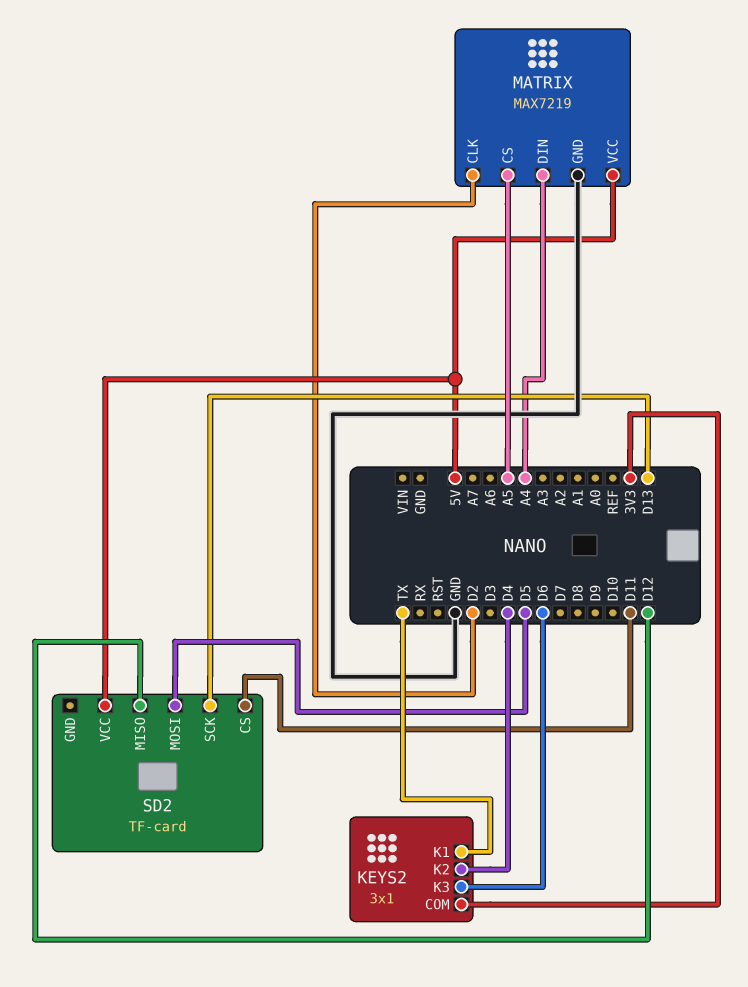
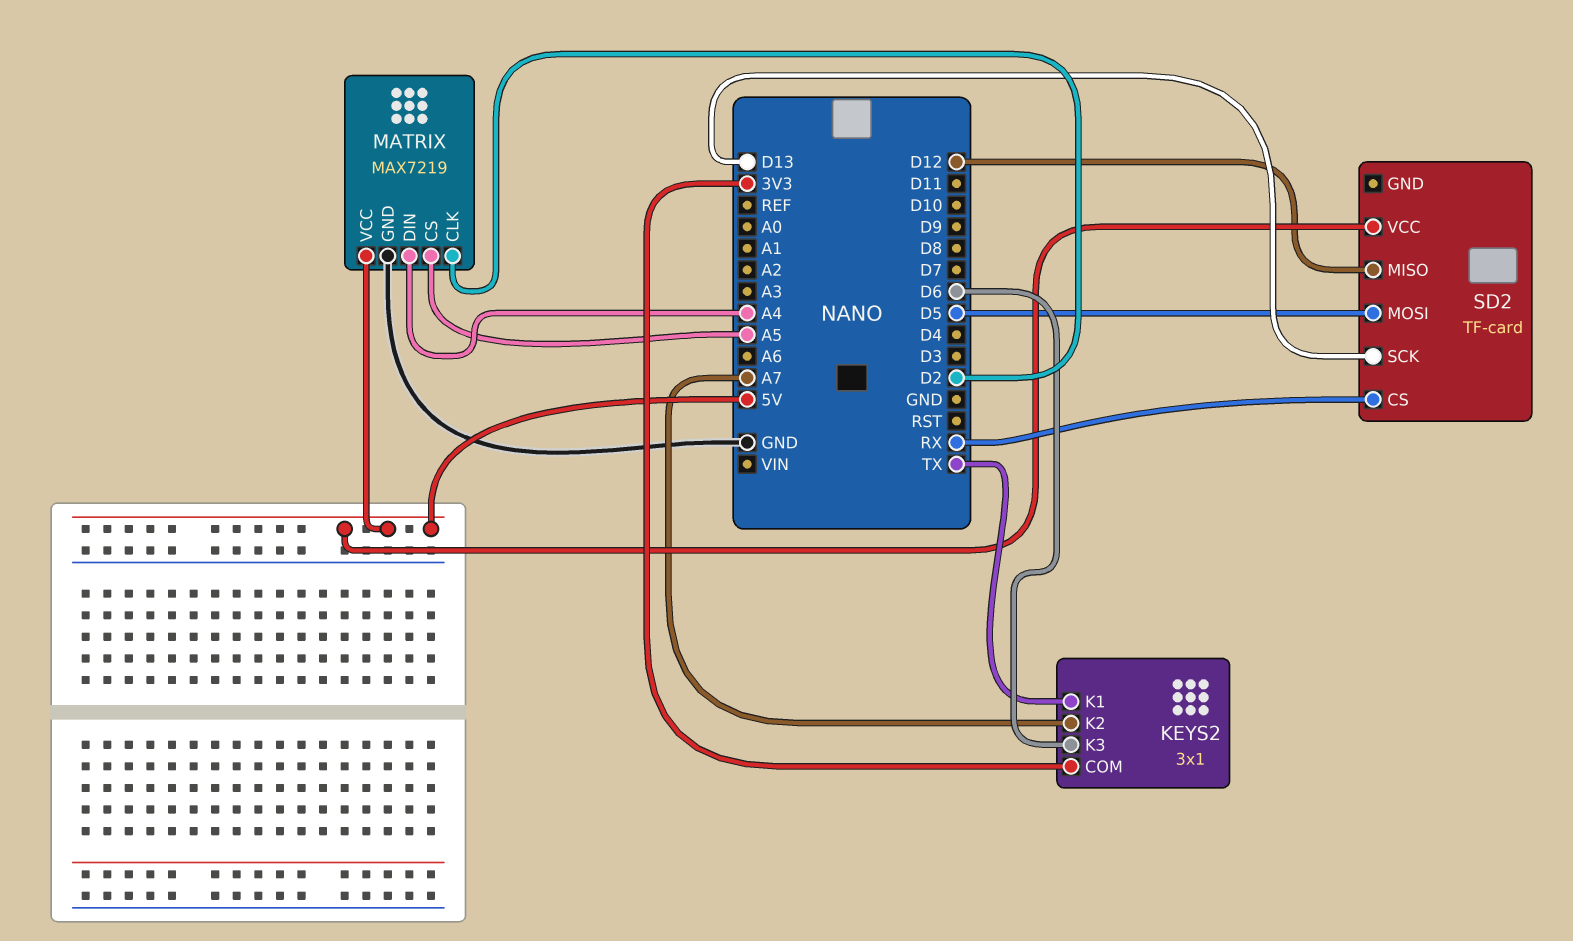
KEYS2 pin K2: D4 -> A7
SD2 pin CS: D11 -> RX

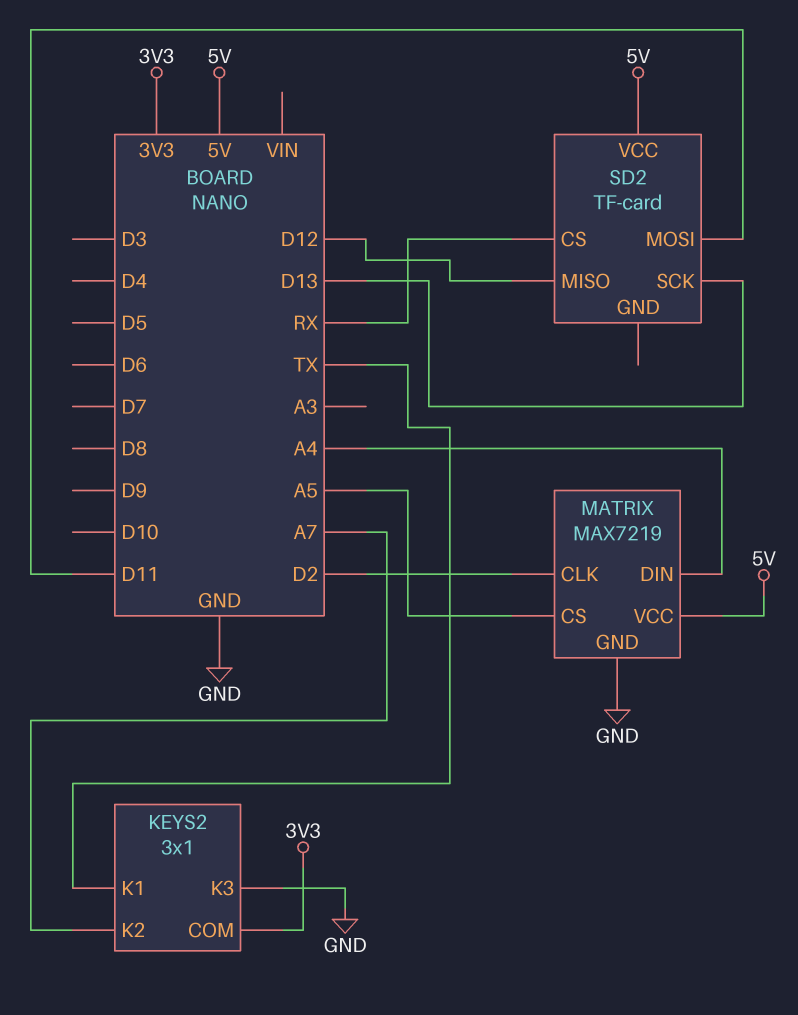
KEYS2 pin K3: D6 -> GND
SD2 pin MOSI: D5 -> D11

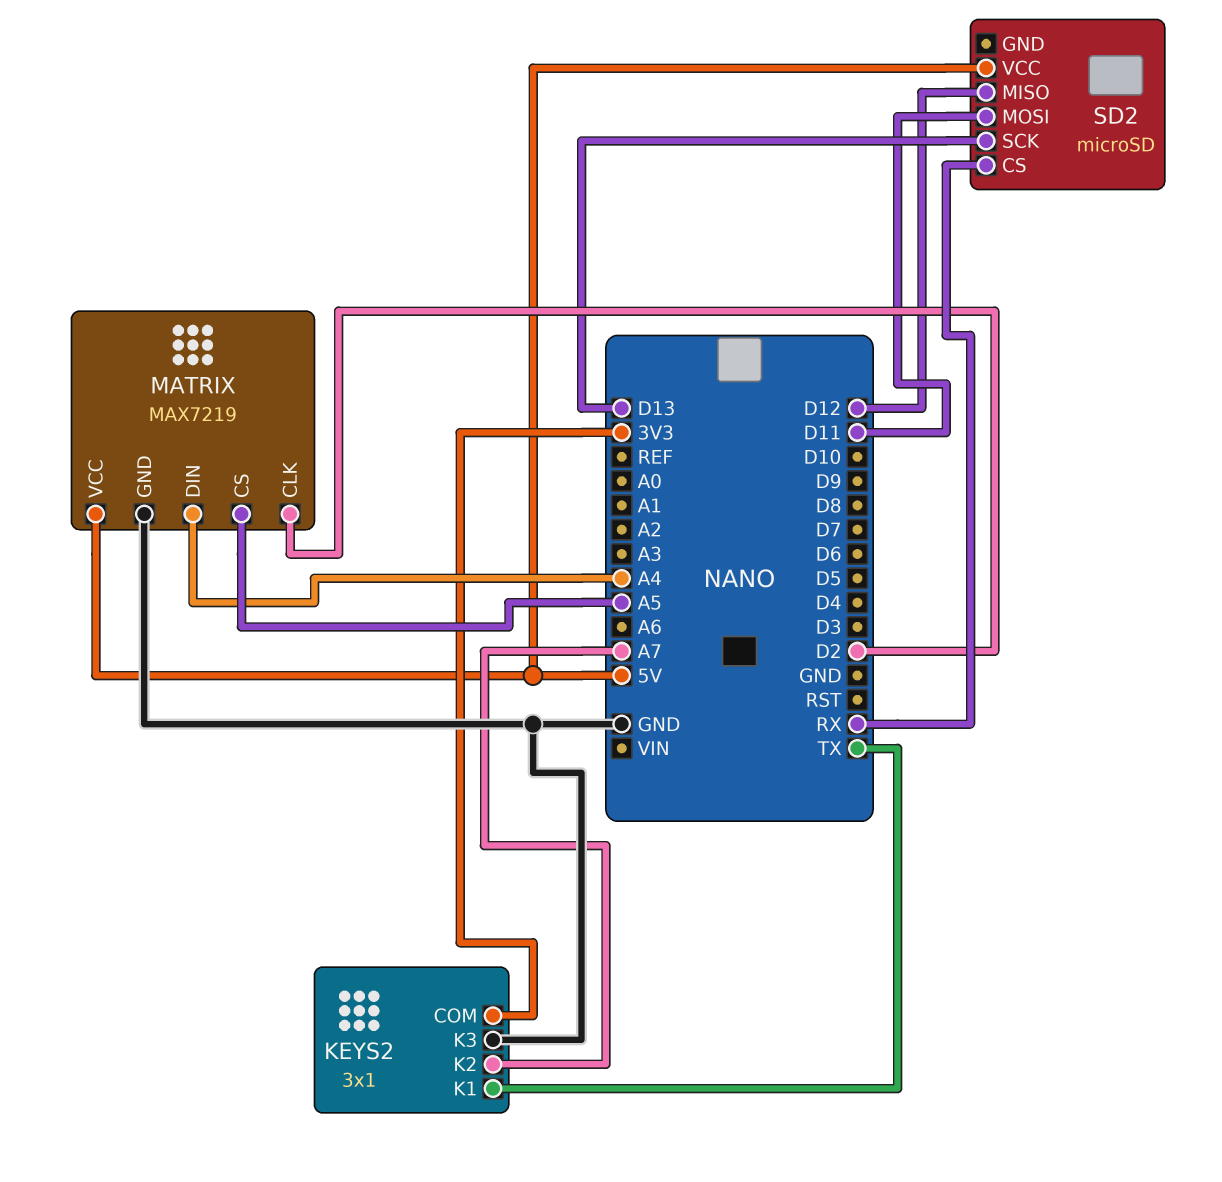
SD2: TF-card -> microSD

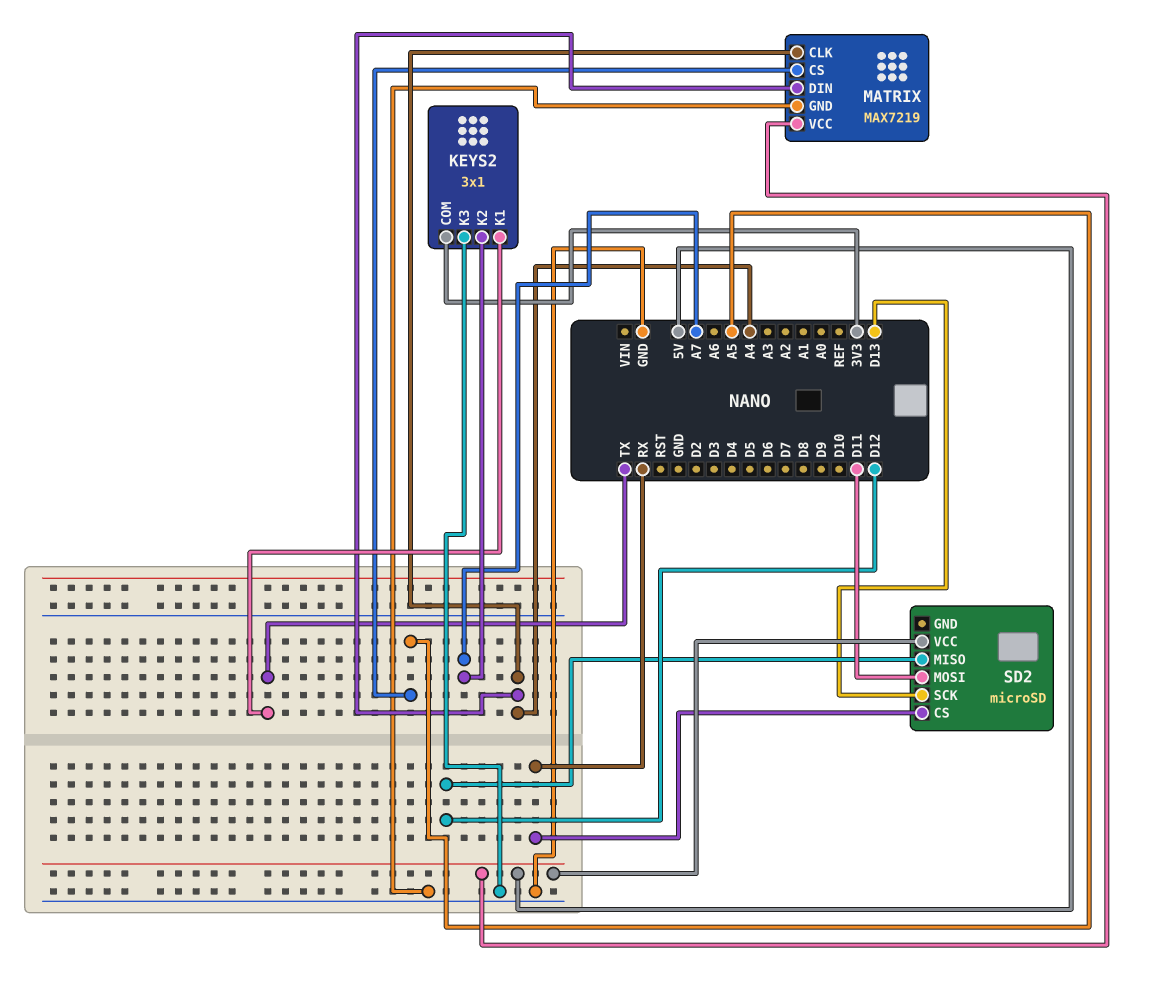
MATRIX pin CLK: D2 -> A4

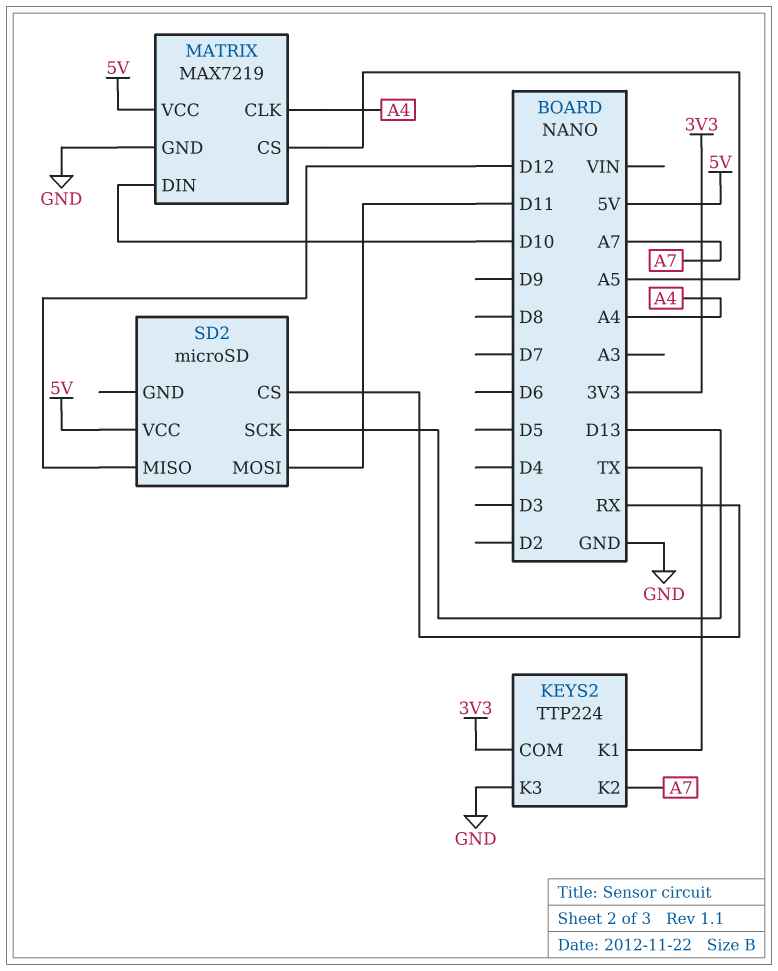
KEYS2: 3x1 -> TTP224
MATRIX pin DIN: A4 -> D10

